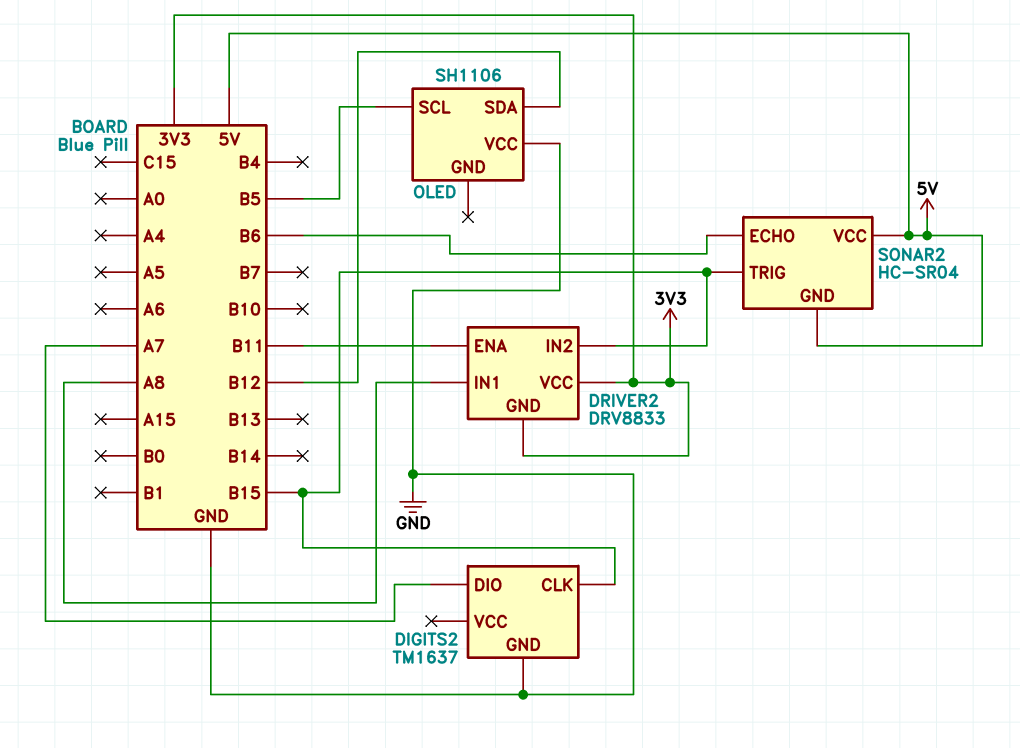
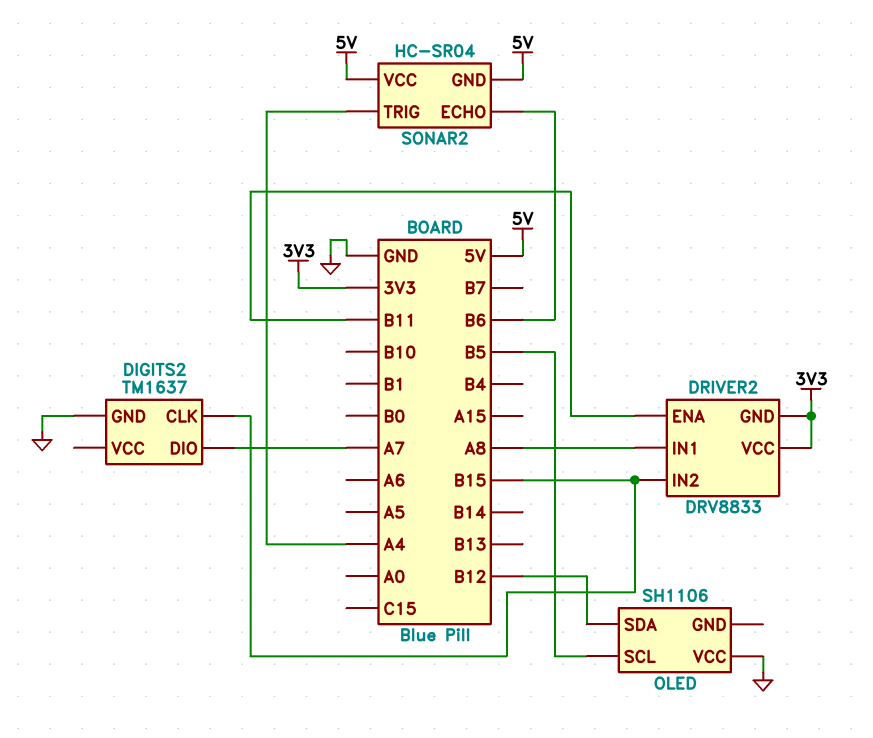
SONAR2 pin TRIG: B15 -> A4

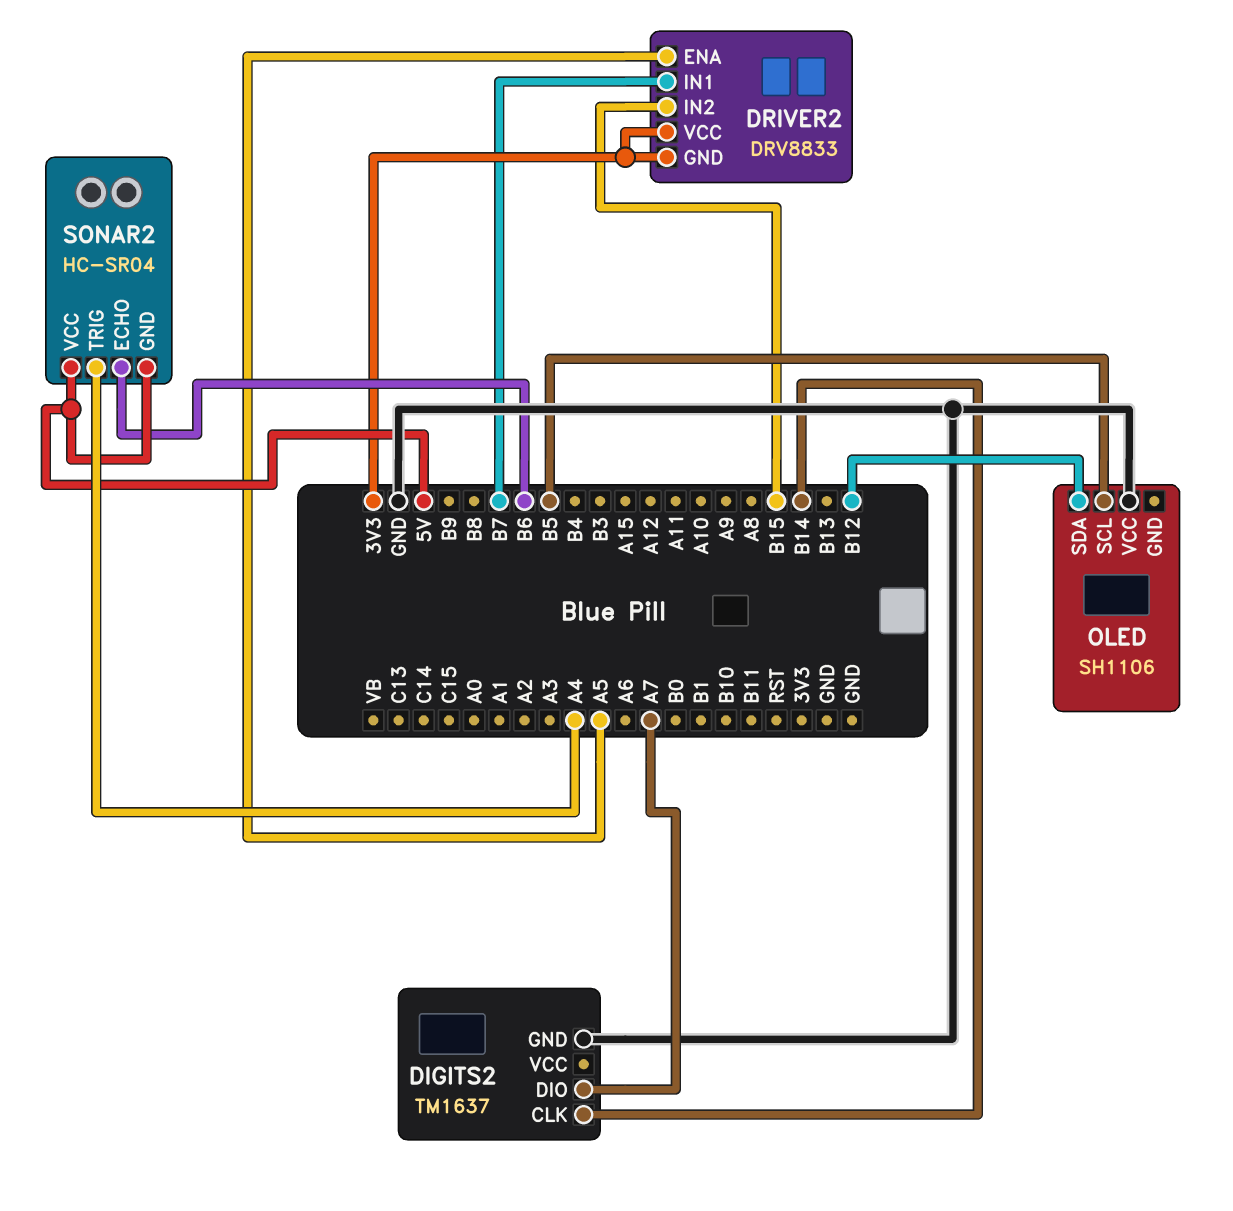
DIGITS2 pin CLK: B15 -> B14
DRIVER2 pin ENA: B11 -> A5
DRIVER2 pin IN1: A8 -> B7

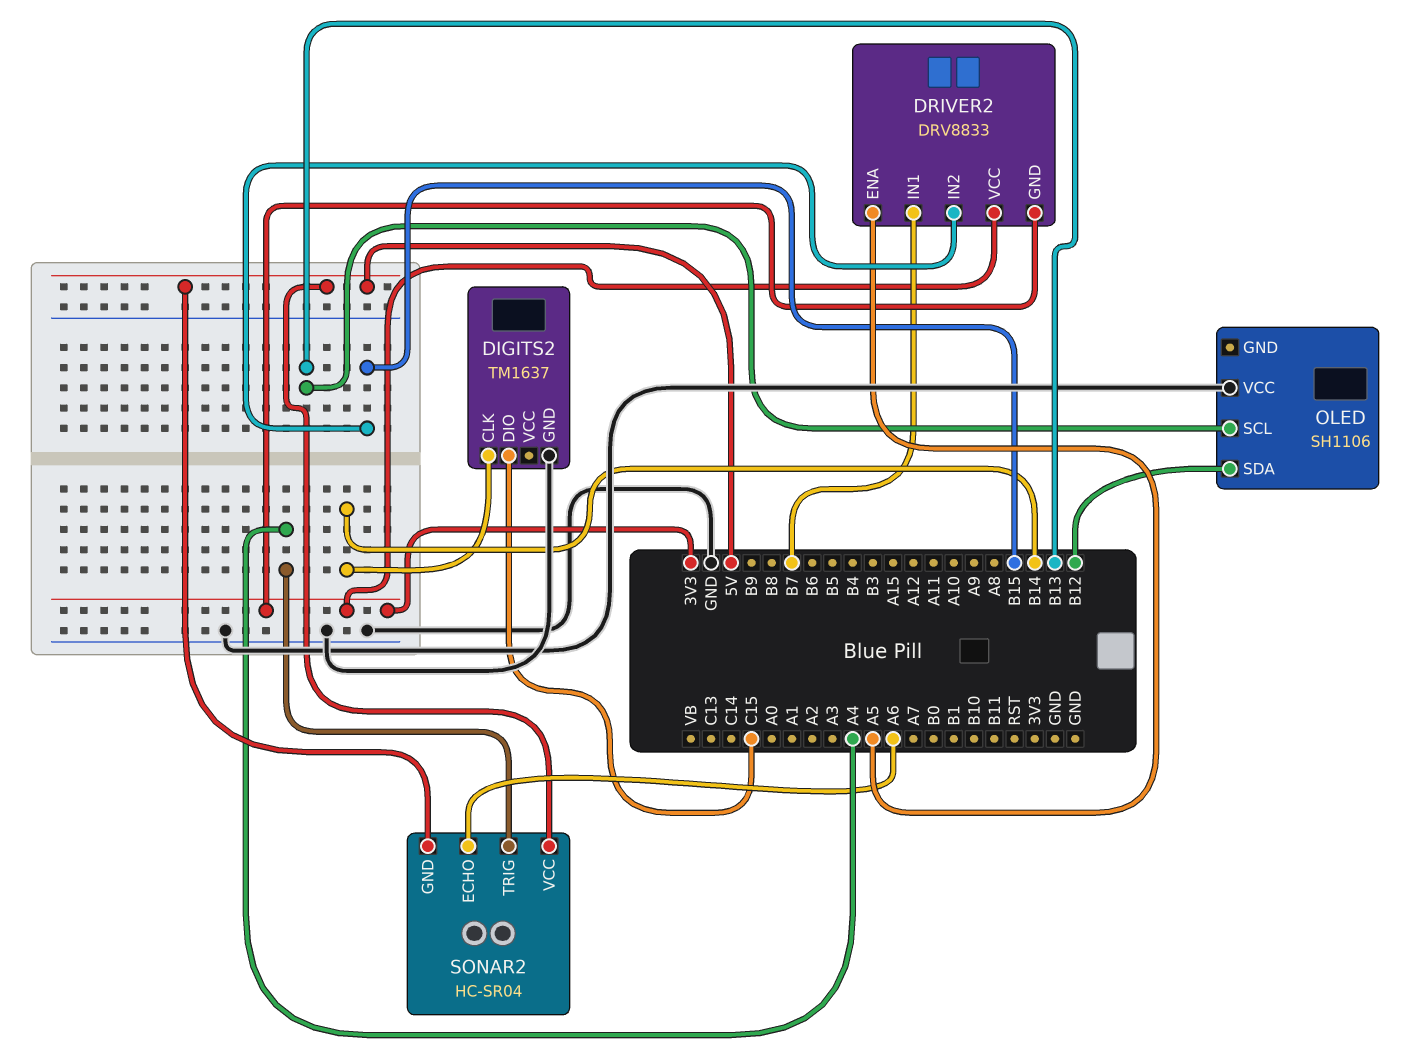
DIGITS2 pin DIO: A7 -> C15
OLED pin SCL: B5 -> B13
SONAR2 pin ECHO: B6 -> A6

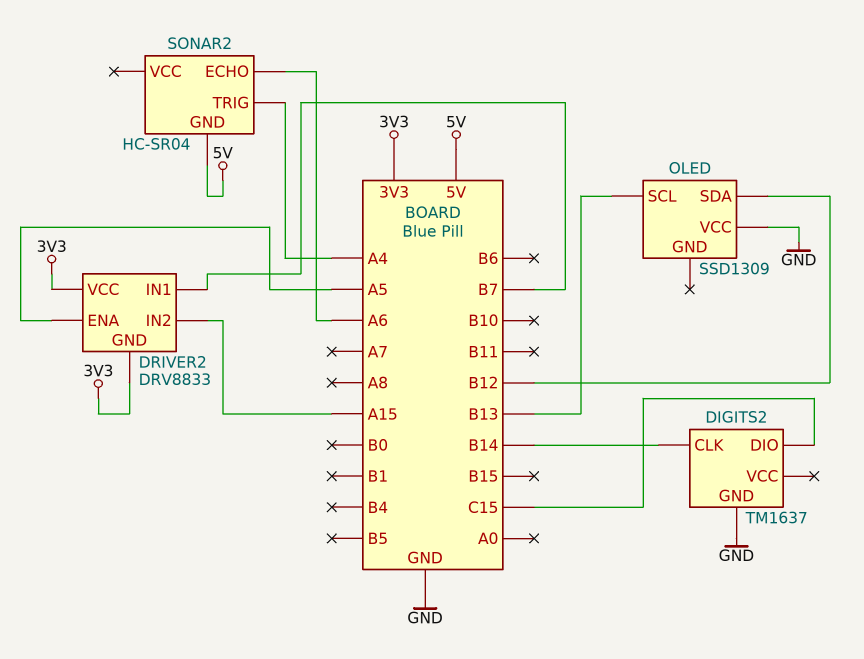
DRIVER2 pin IN2: B15 -> A15
OLED: SH1106 -> SSD1309
SONAR2 pin VCC: 5V -> none

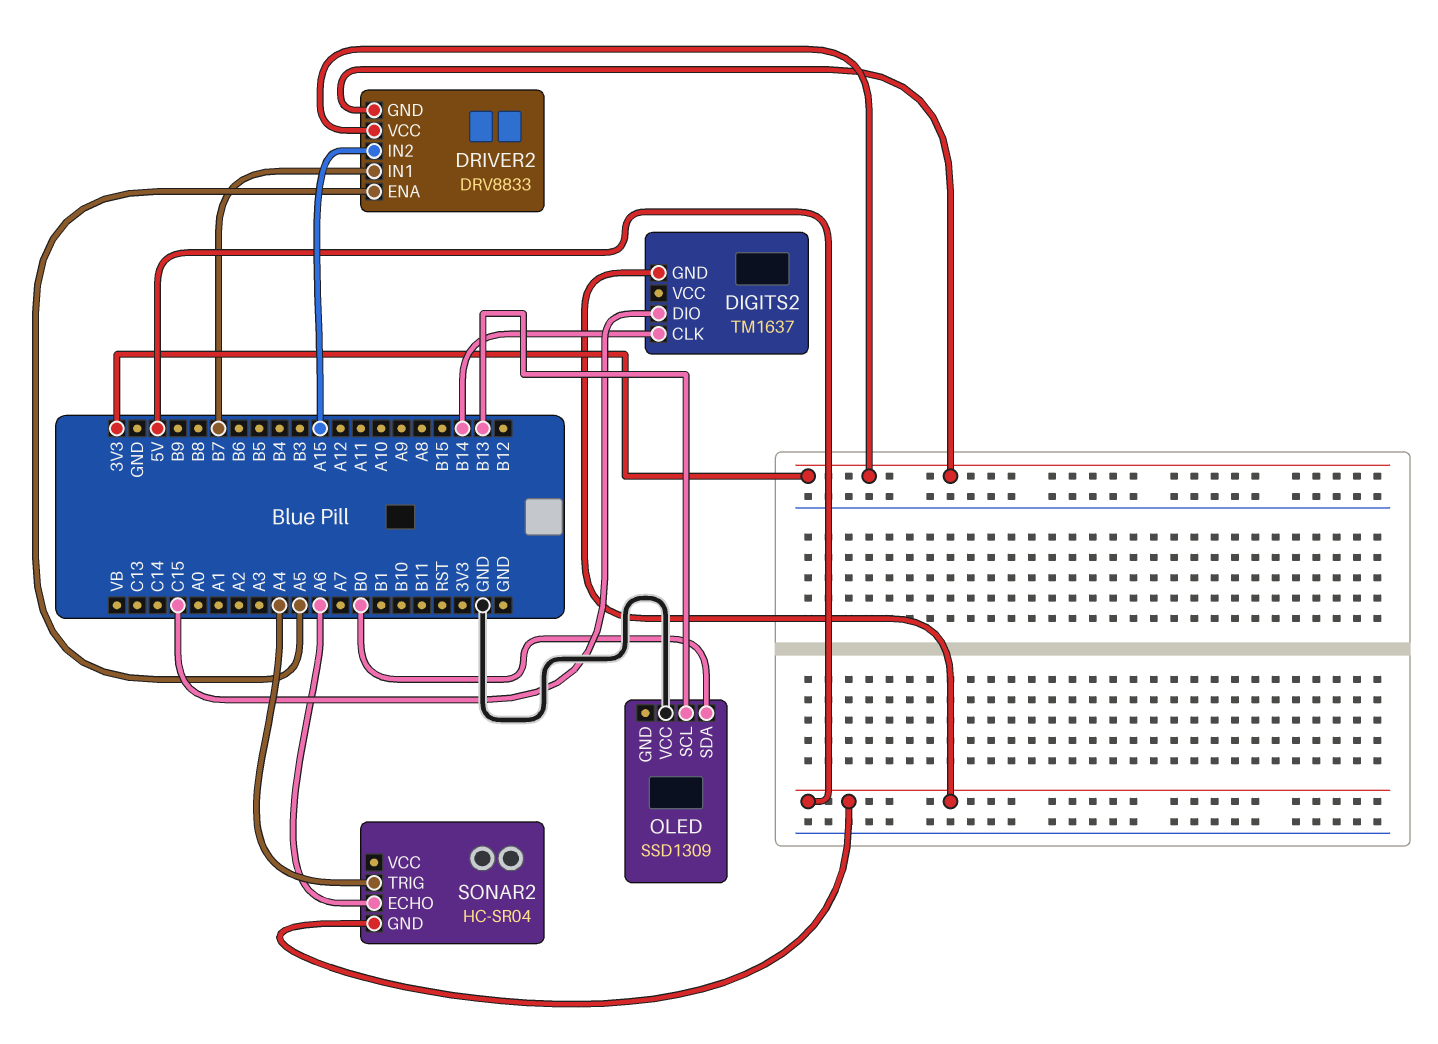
DIGITS2 pin GND: GND -> 5V
OLED pin SDA: B12 -> B0

